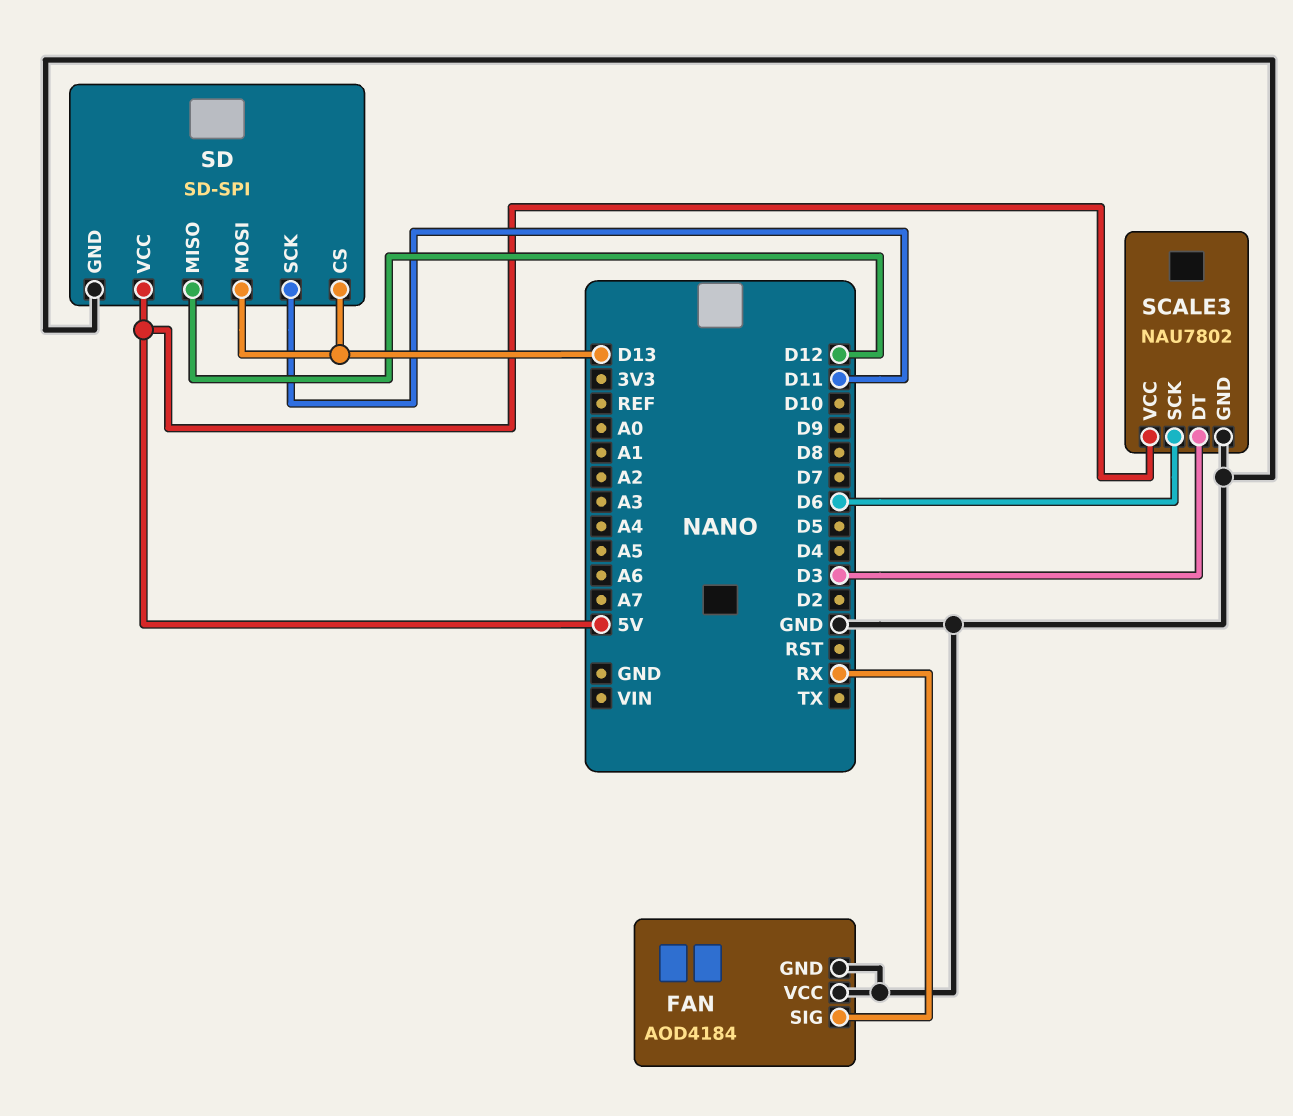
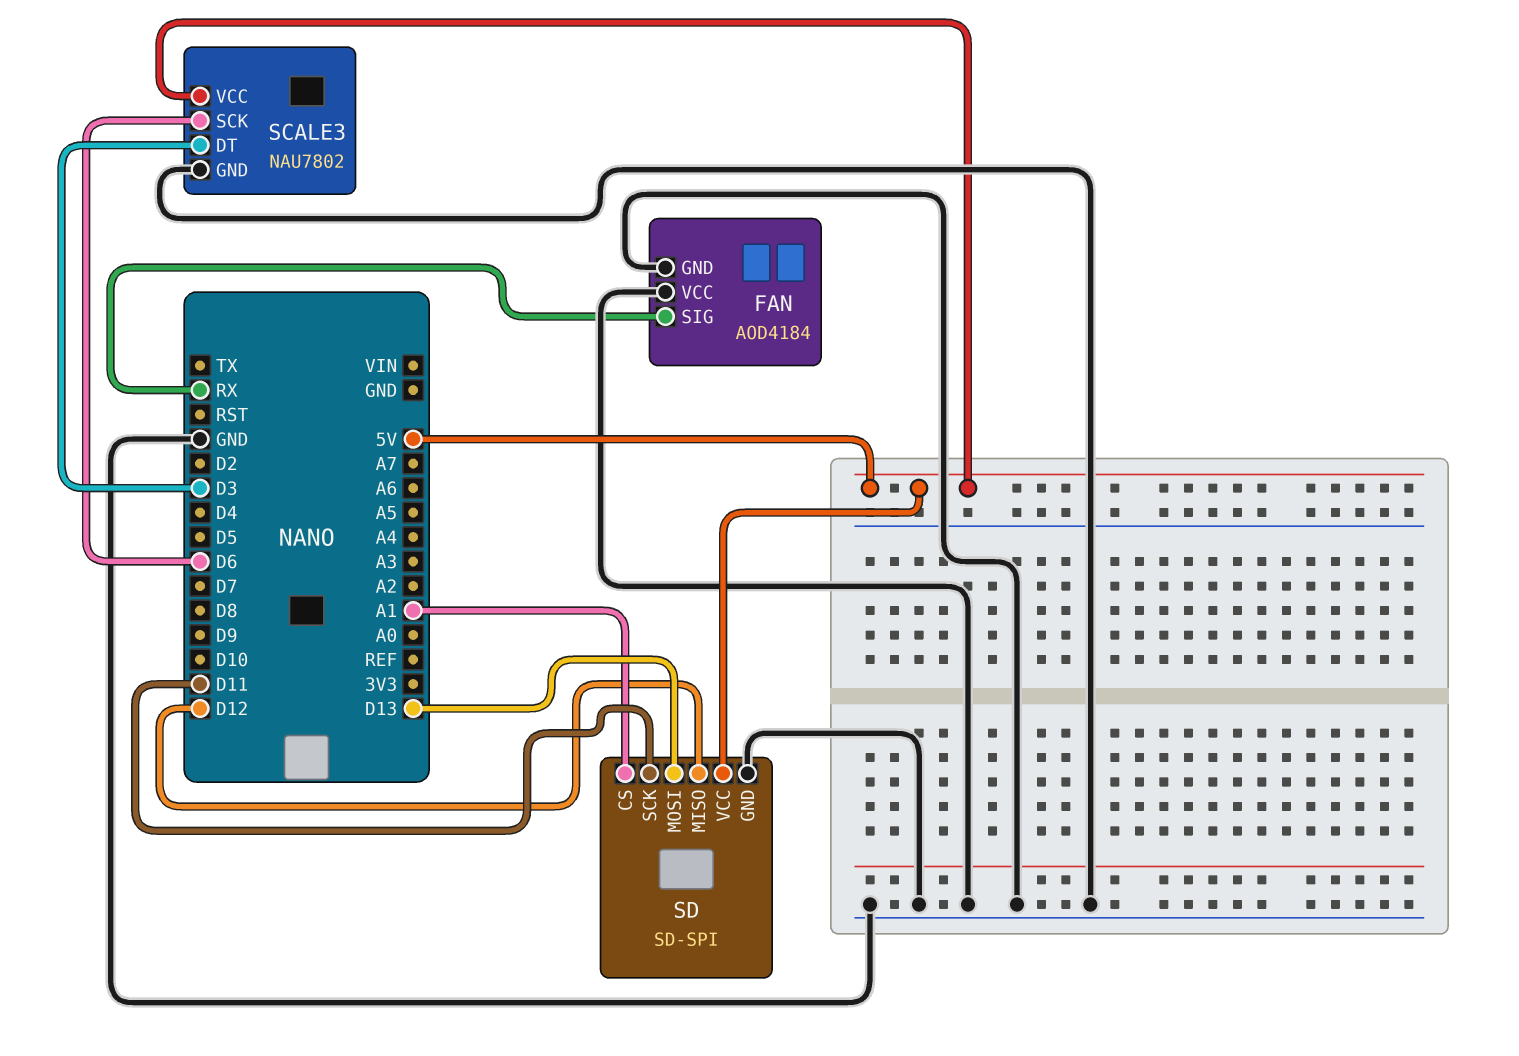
SD pin CS: D13 -> A1

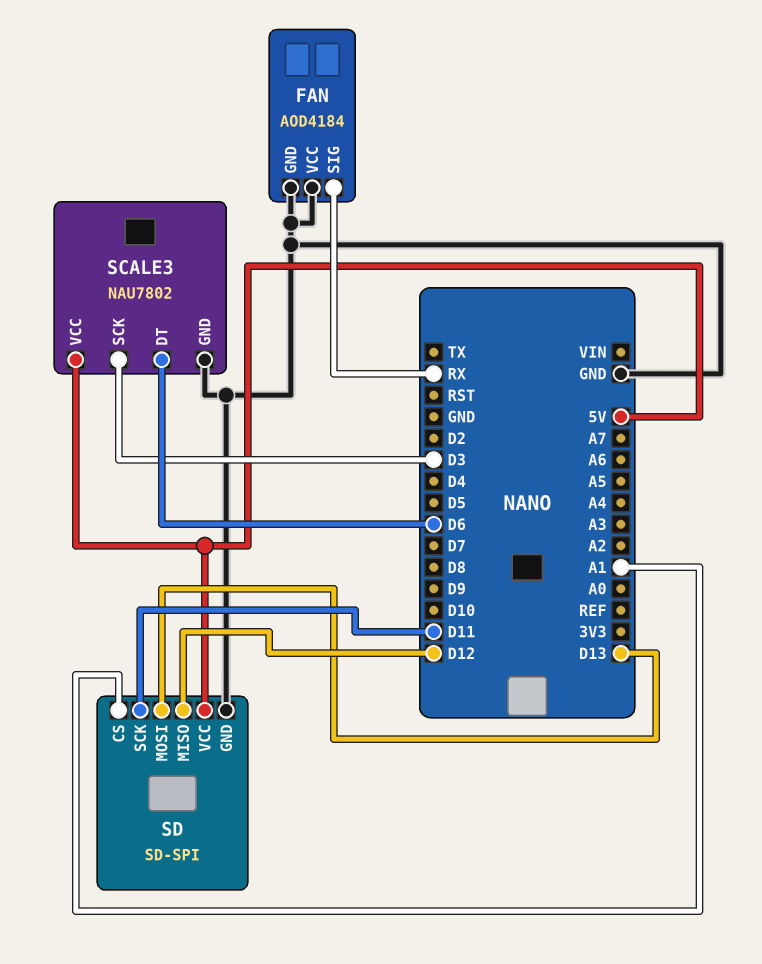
SCALE3 pin DT: D3 -> D6
SCALE3 pin SCK: D6 -> D3

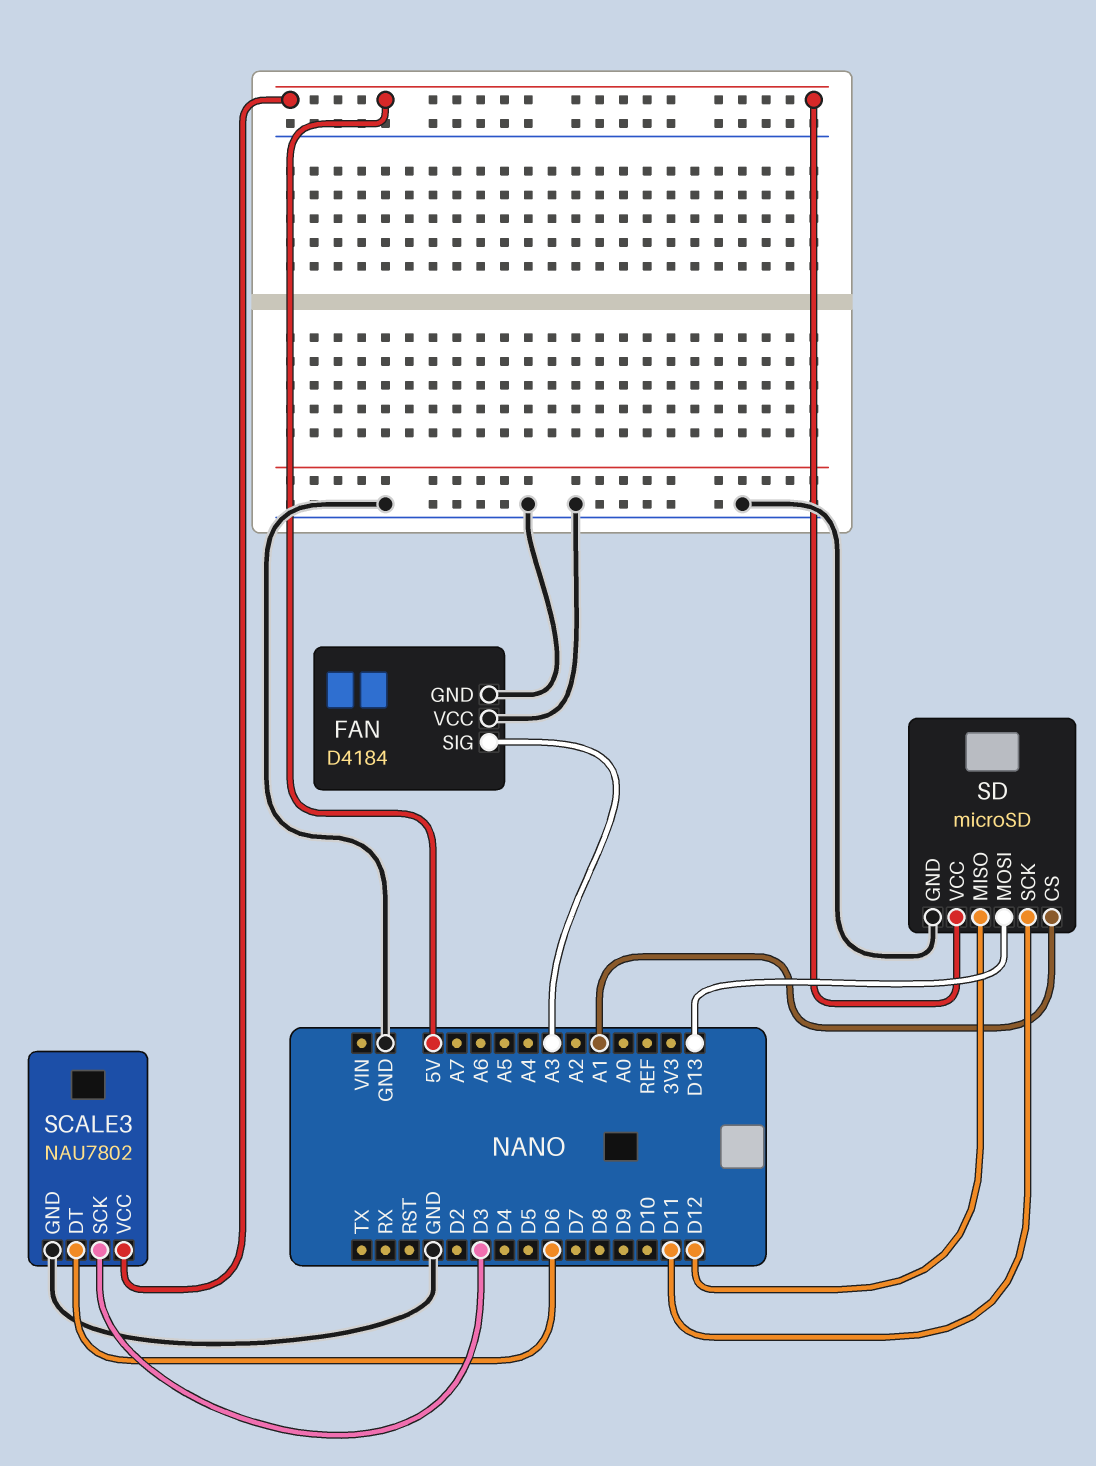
FAN: AOD4184 -> D4184
FAN pin SIG: RX -> A3
SD: SD-SPI -> microSD

